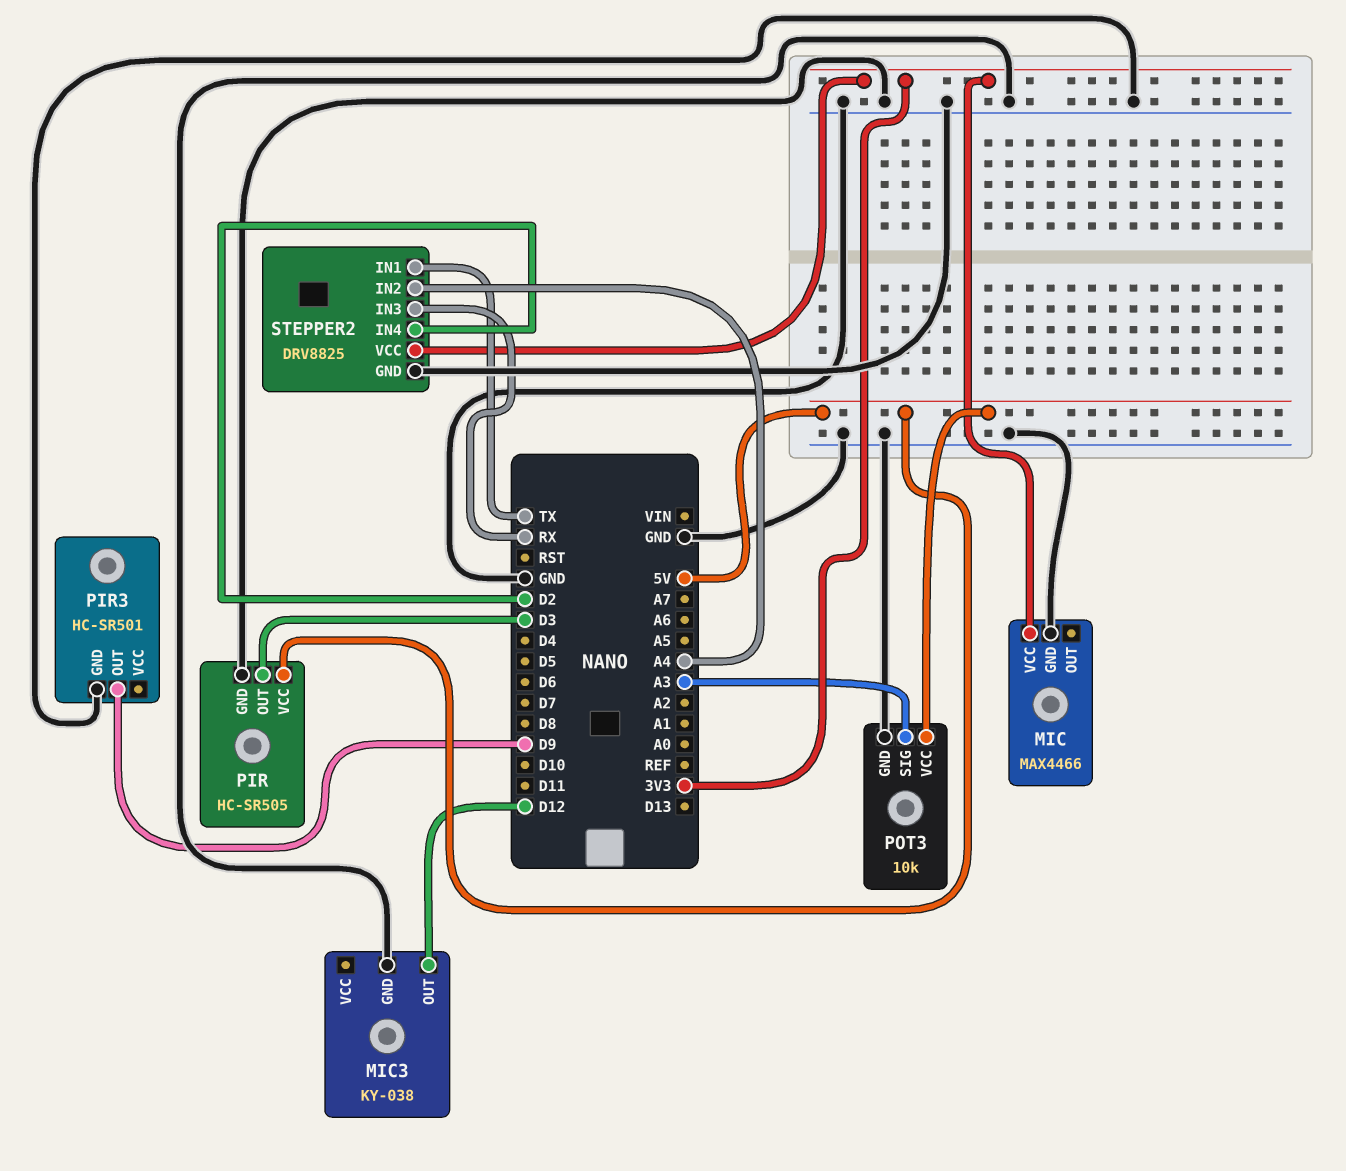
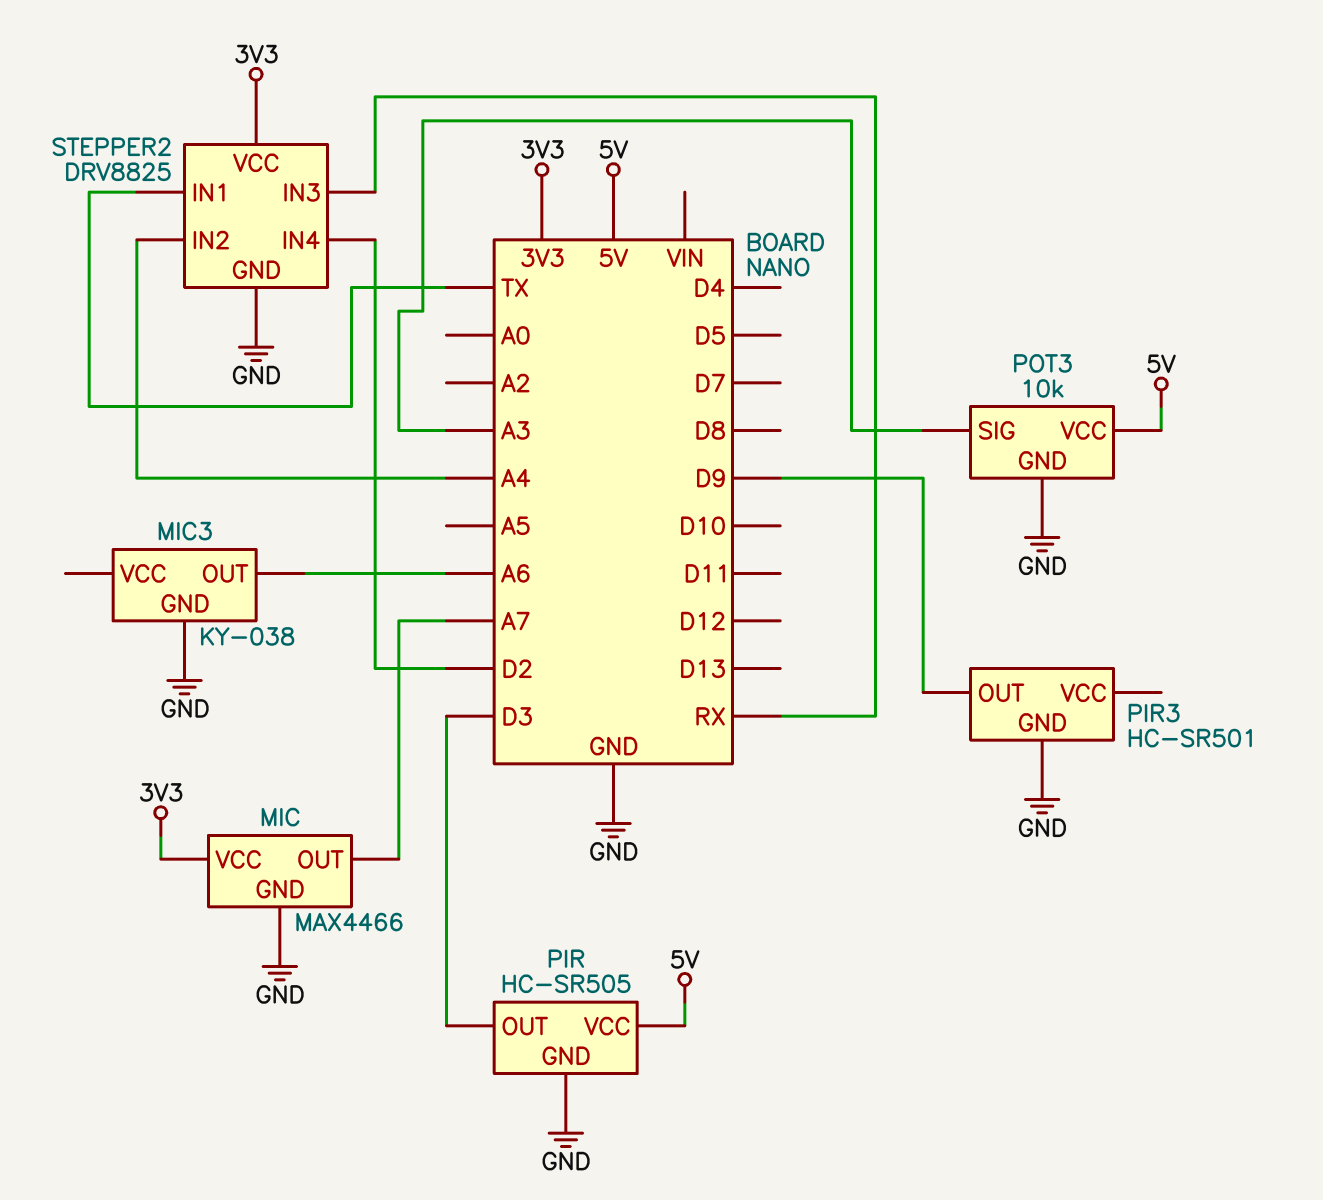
MIC pin OUT: none -> A7
MIC3 pin OUT: D12 -> A6

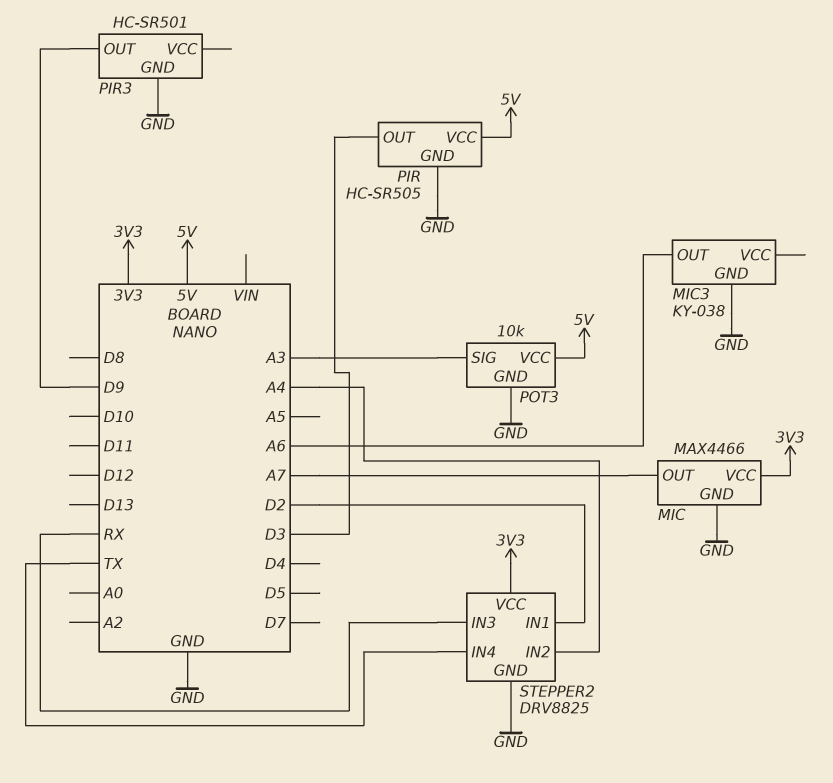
STEPPER2 pin IN1: TX -> D2
STEPPER2 pin IN4: D2 -> TX

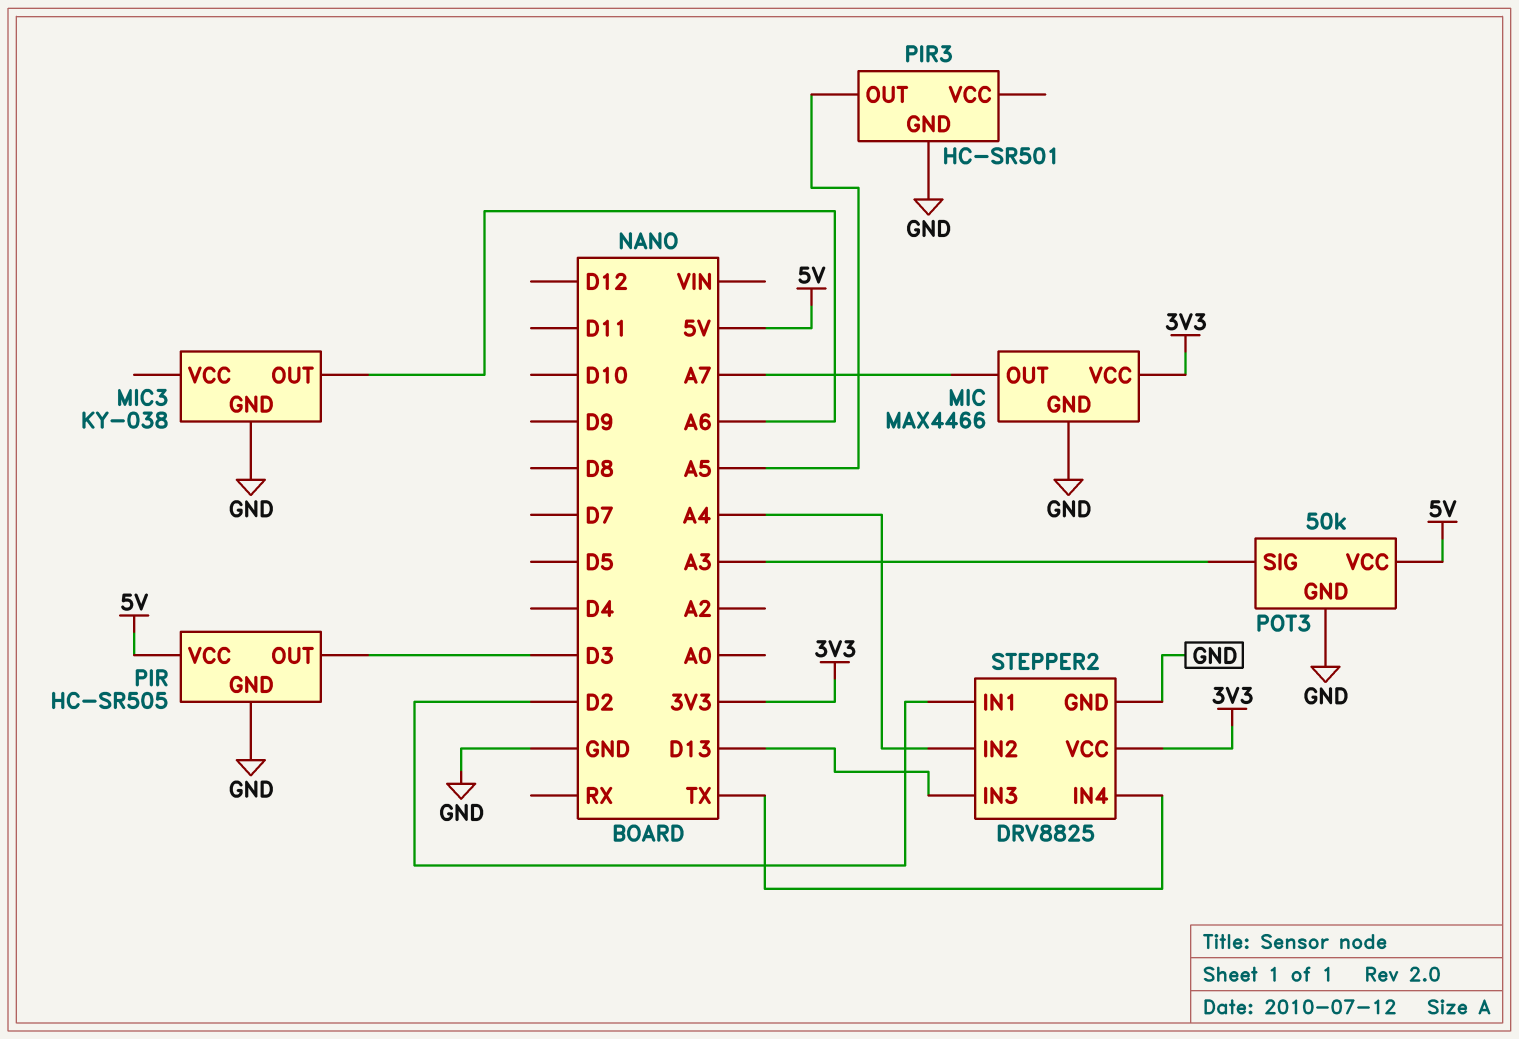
PIR3 pin OUT: D9 -> A5
POT3: 10k -> 50k
STEPPER2 pin IN3: RX -> D13

